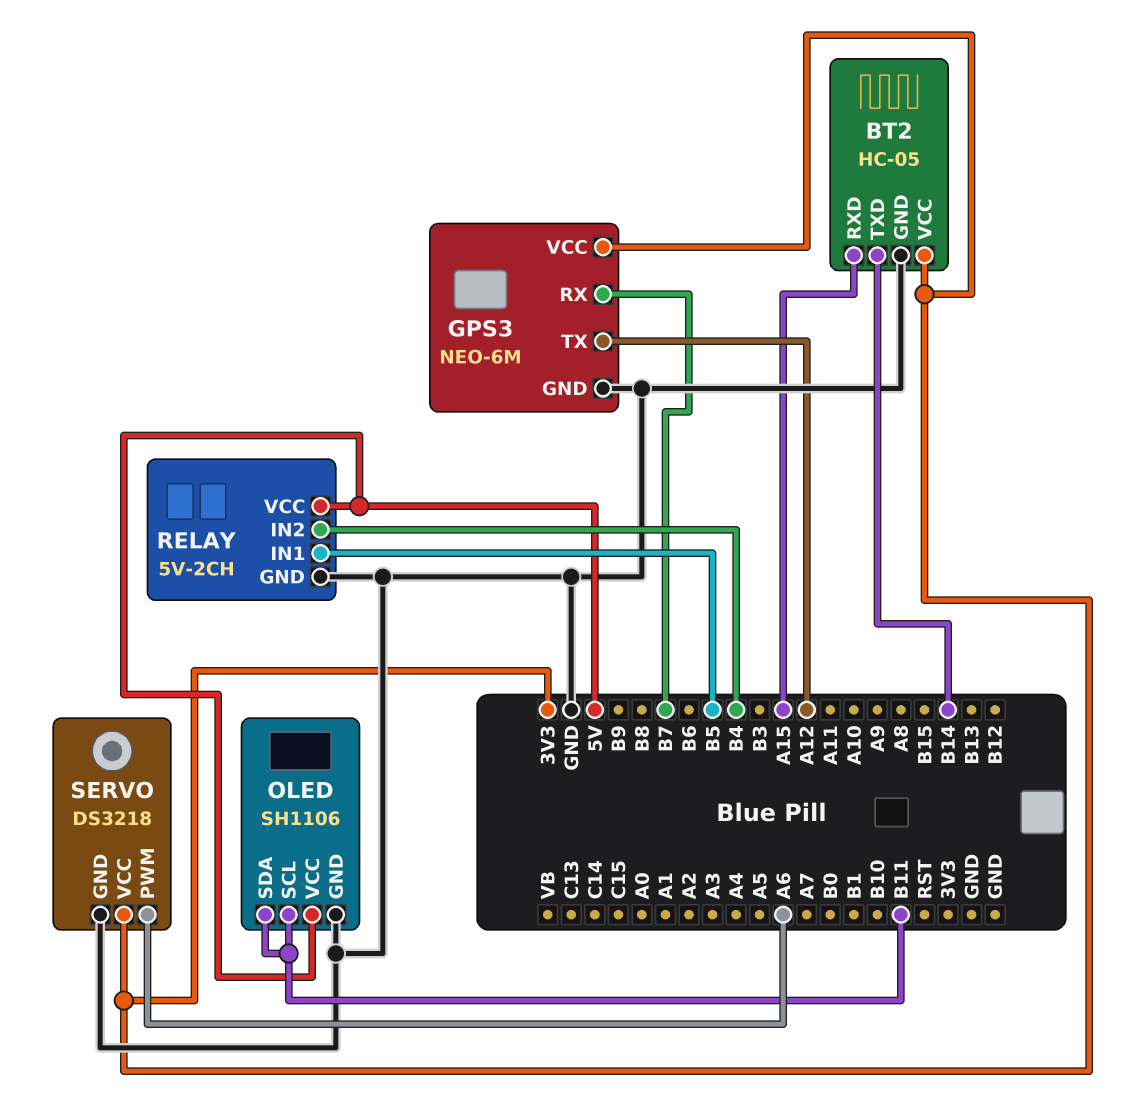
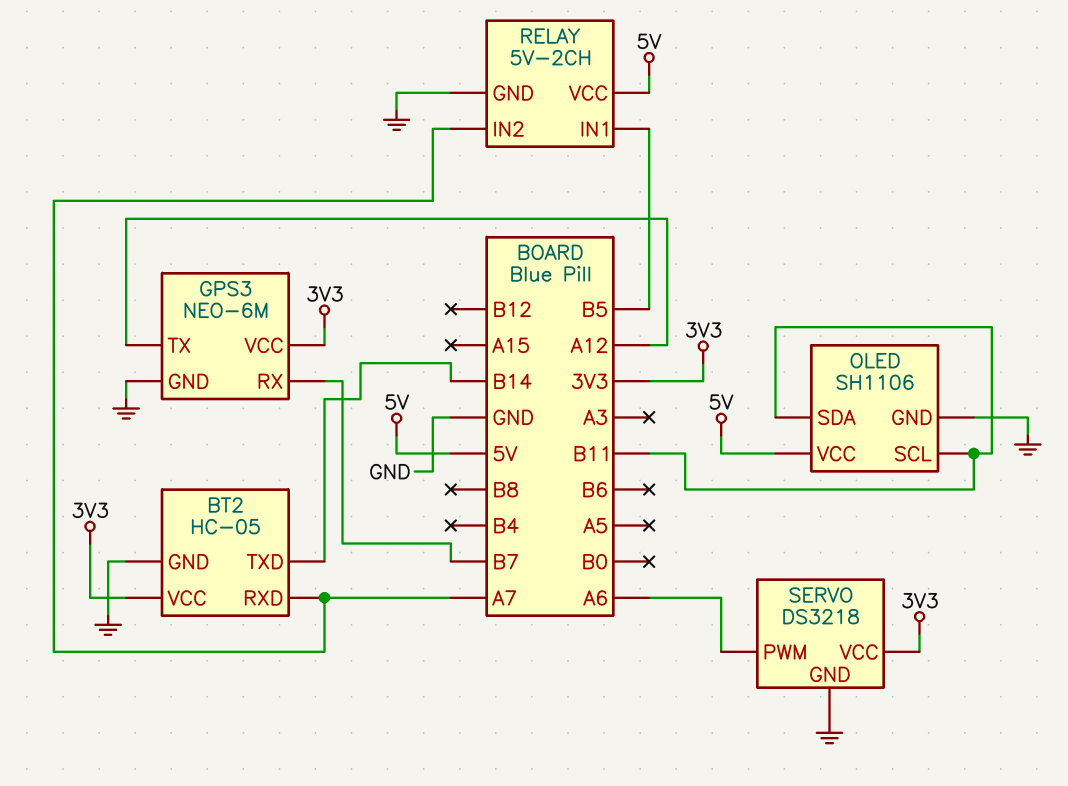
BT2 pin RXD: A15 -> A7
RELAY pin IN2: B4 -> A7

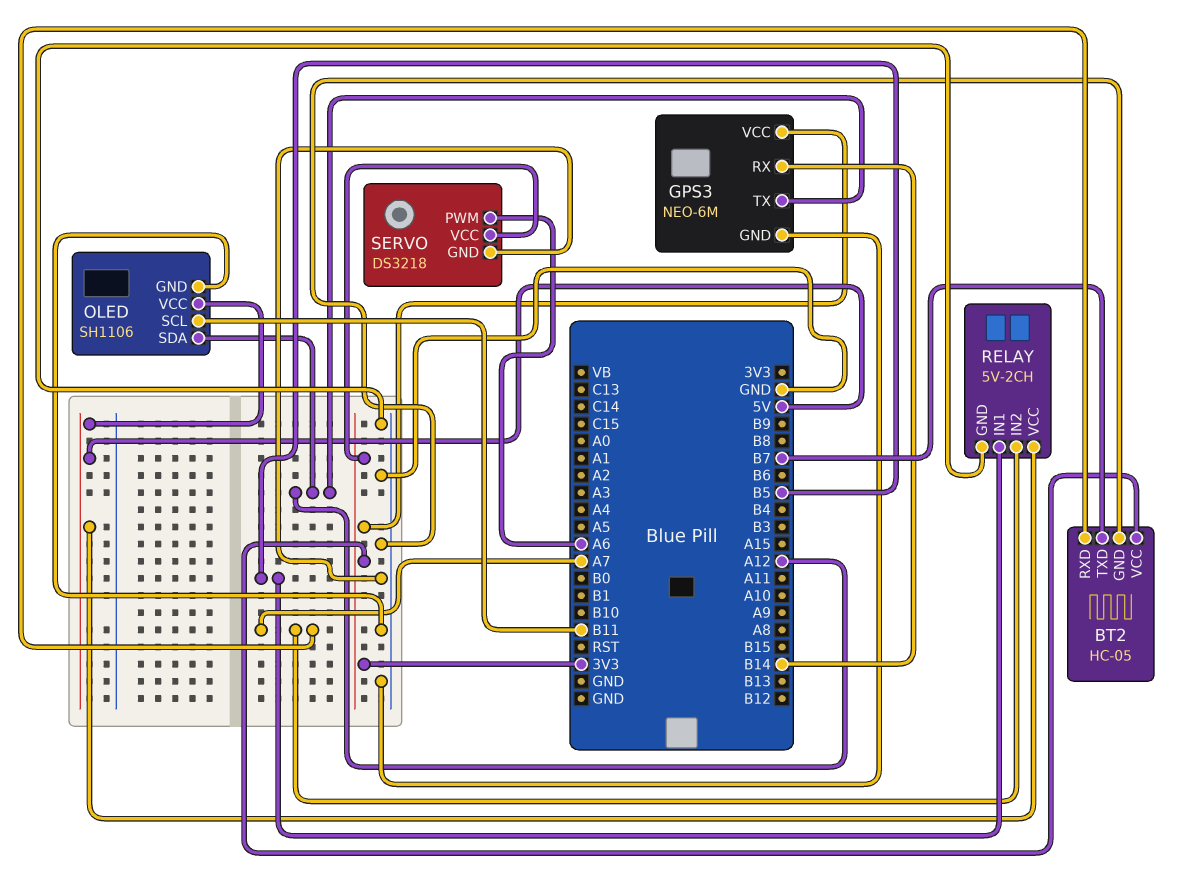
BT2 pin TXD: B14 -> B7
GPS3 pin RX: B7 -> B14
OLED pin SDA: B11 -> A12

